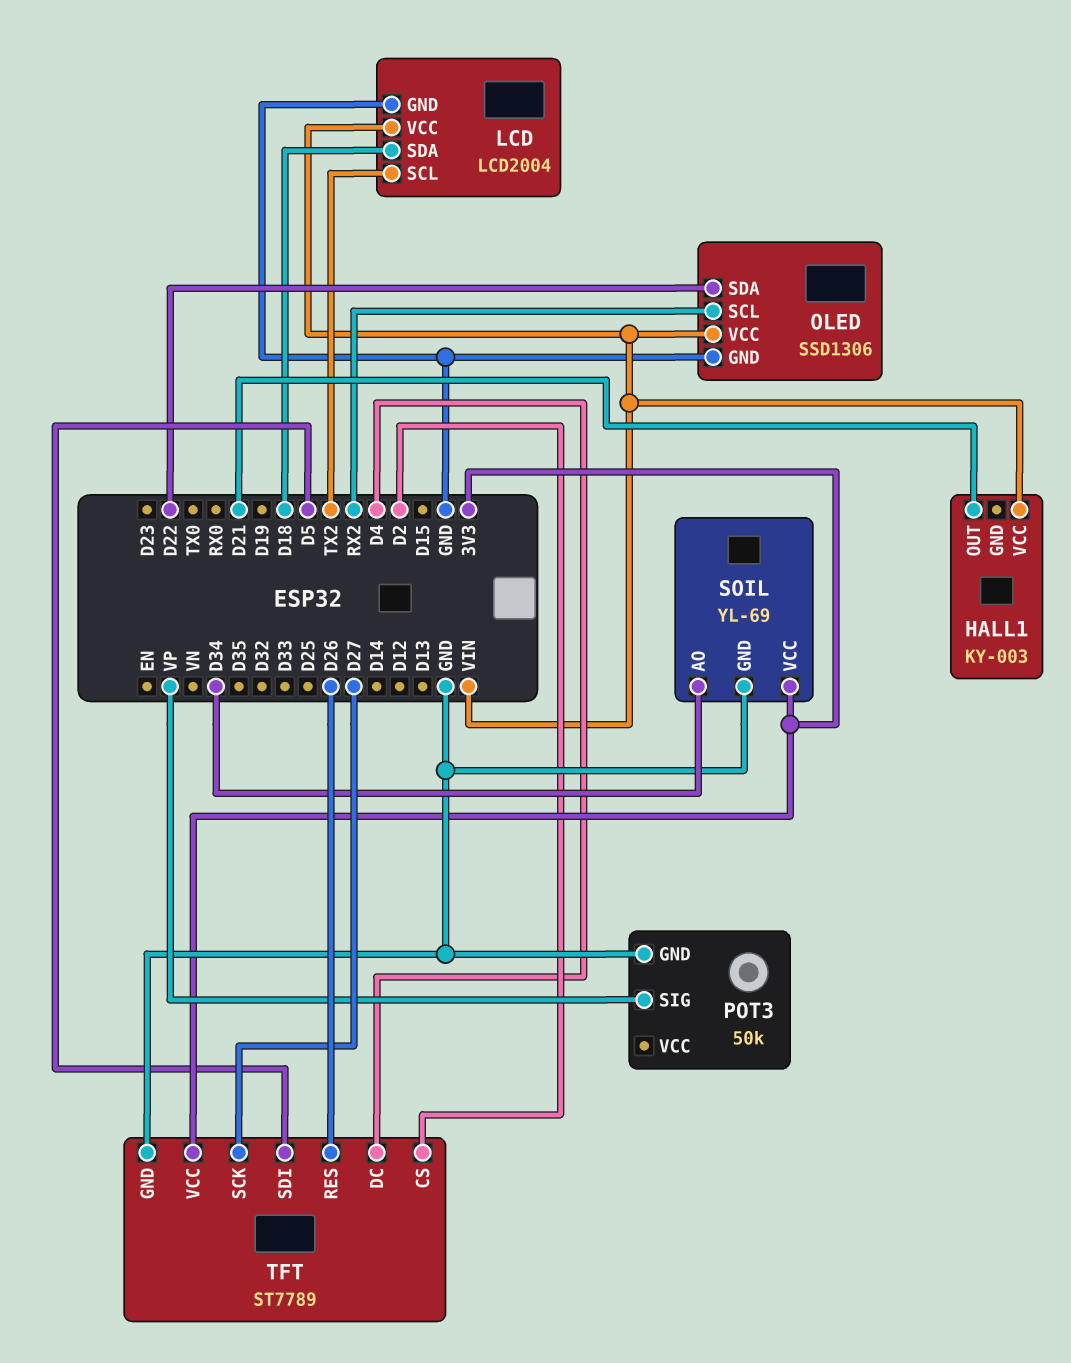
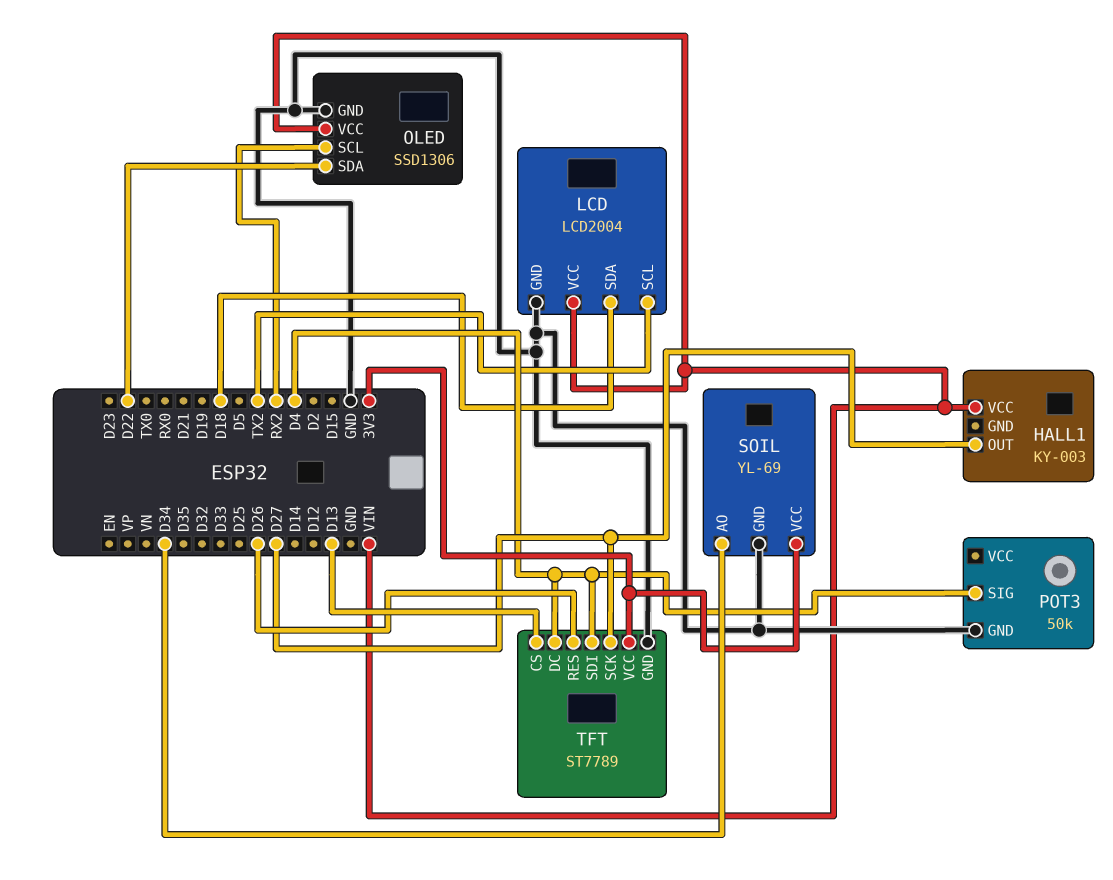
HALL1 pin OUT: D21 -> D27
POT3 pin SIG: VP -> D4
TFT pin CS: D2 -> D13
TFT pin SDI: D5 -> D4

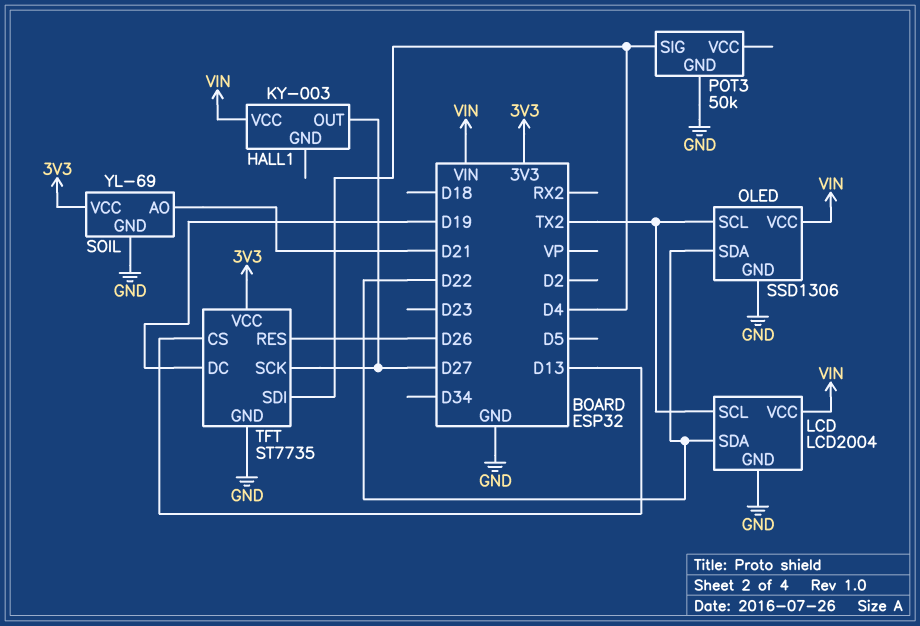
LCD pin SDA: D18 -> D22
OLED pin SCL: RX2 -> TX2
SOIL pin AO: D34 -> D21
TFT: ST7789 -> ST7735
TFT pin DC: D4 -> D19

